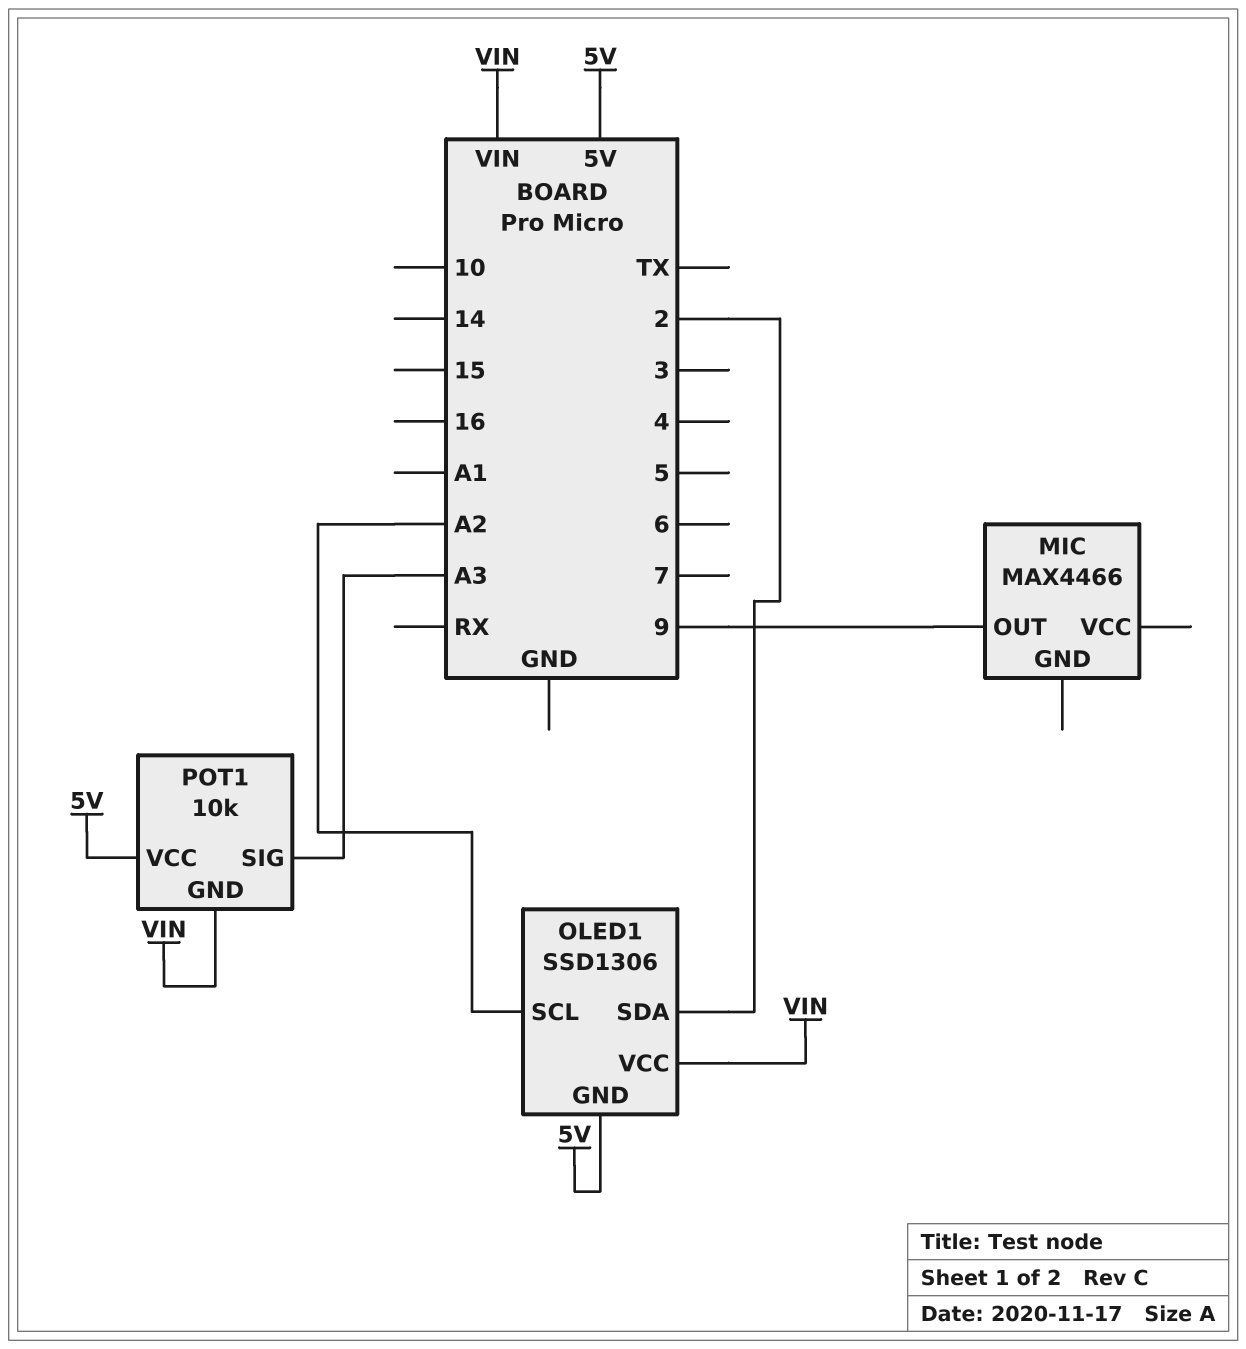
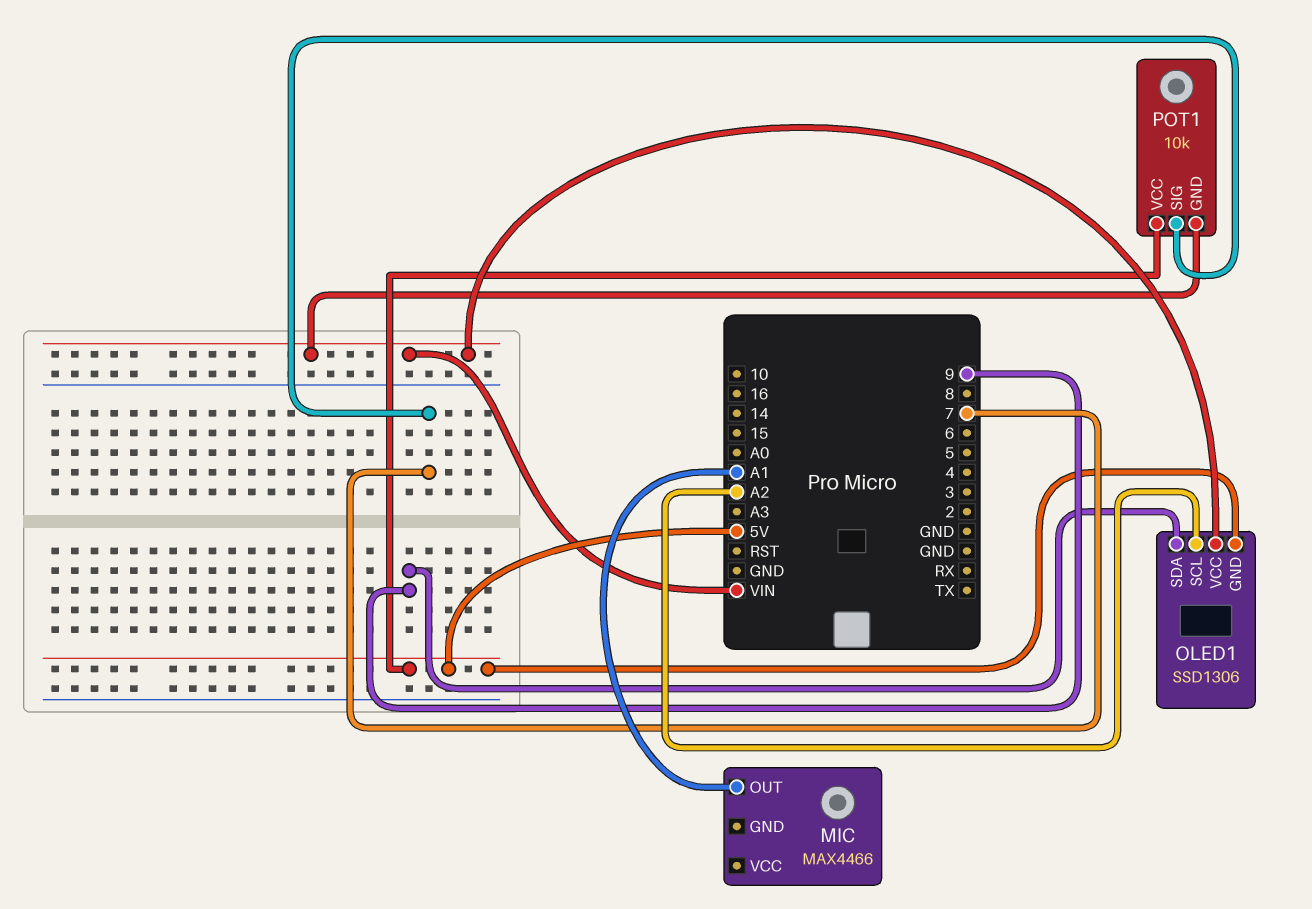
MIC pin OUT: 9 -> A1
OLED1 pin SDA: 2 -> 9
POT1 pin SIG: A3 -> 7

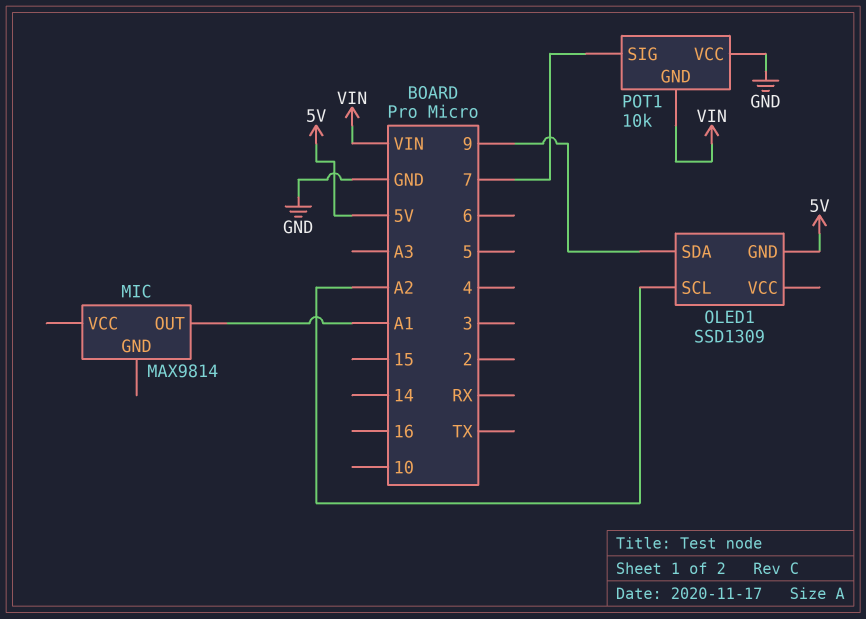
MIC: MAX4466 -> MAX9814
OLED1: SSD1306 -> SSD1309
OLED1 pin VCC: VIN -> none
POT1 pin VCC: 5V -> GND

